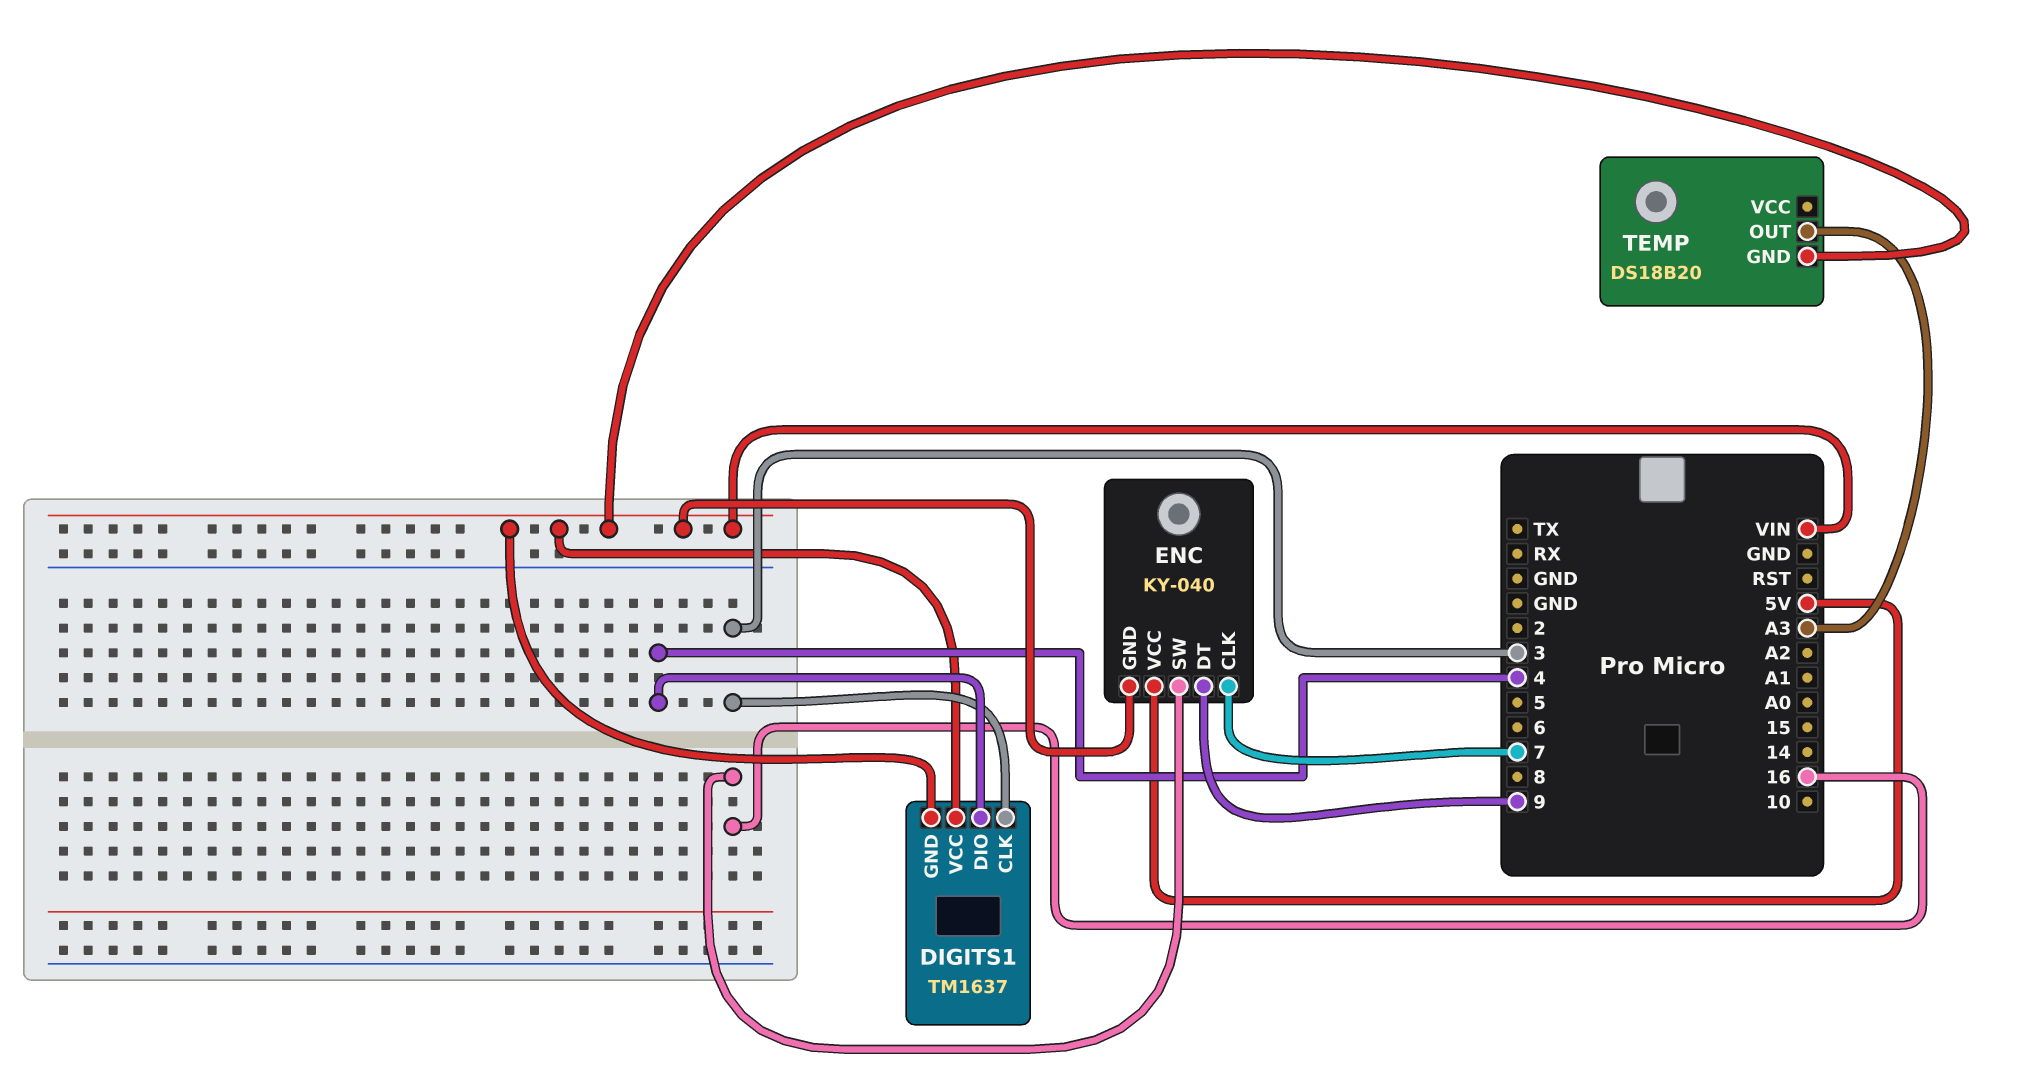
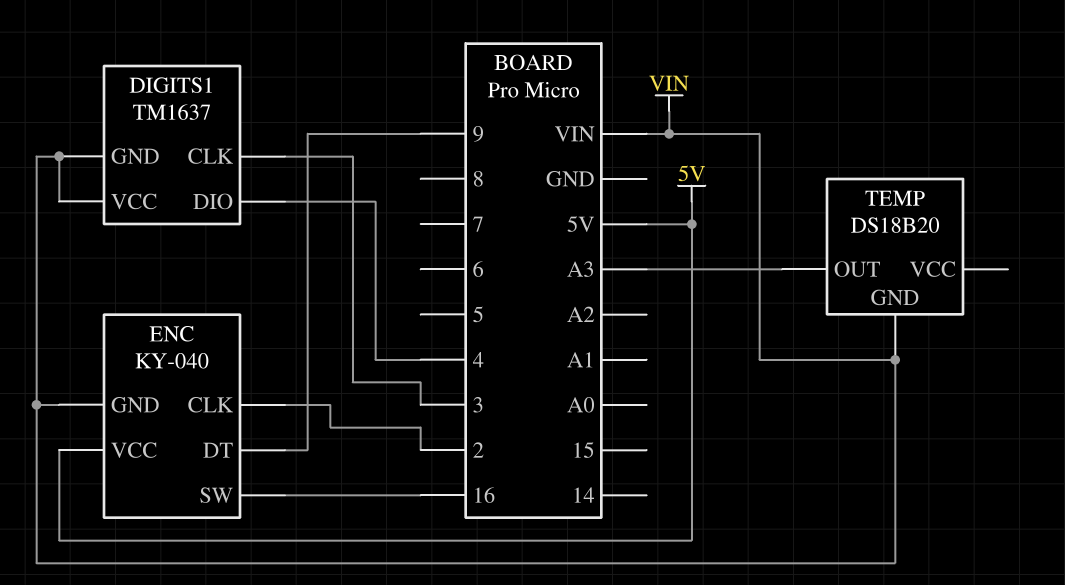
ENC pin CLK: 7 -> 2

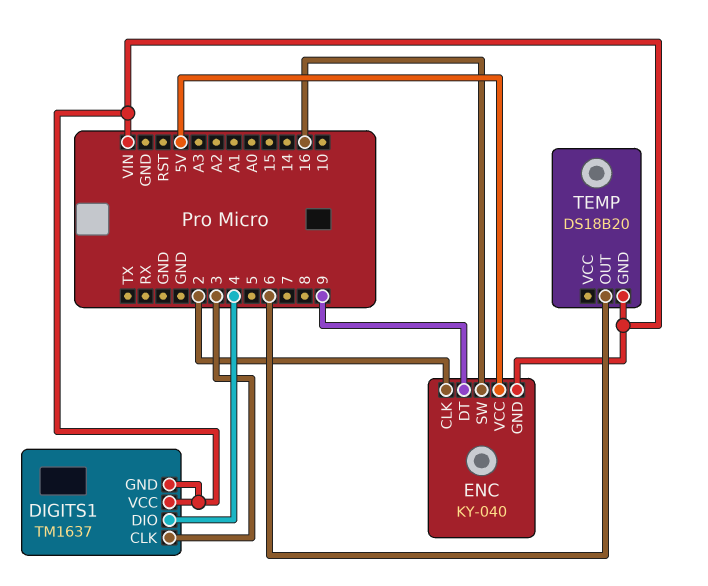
TEMP pin OUT: A3 -> 6

